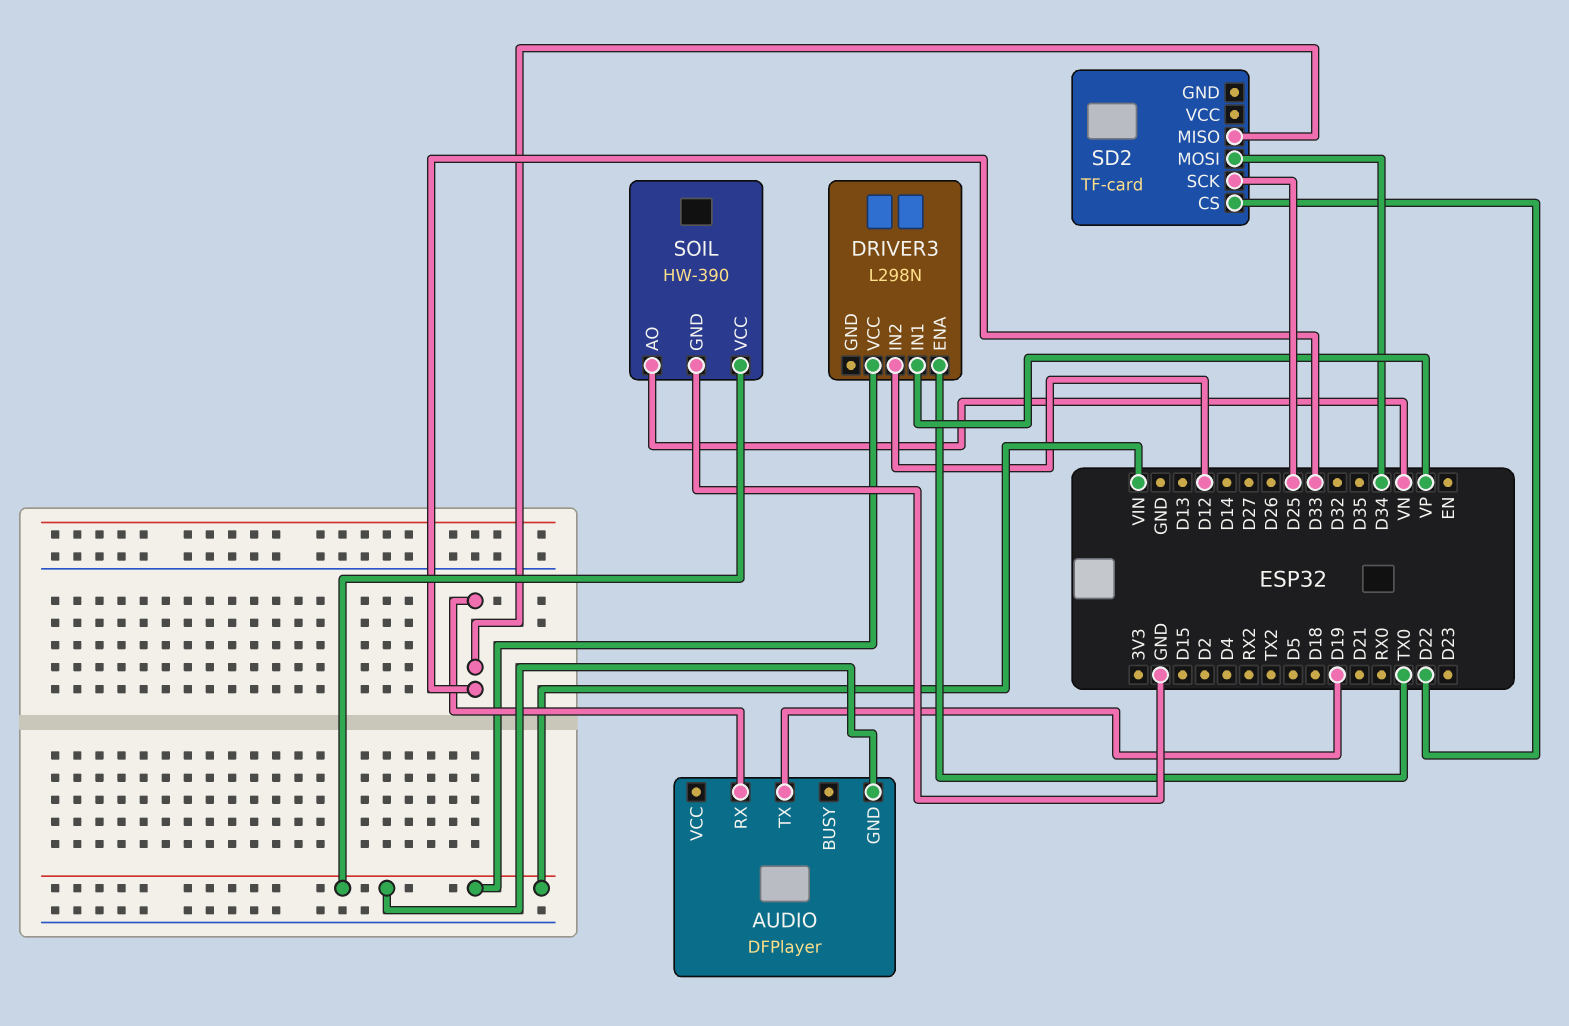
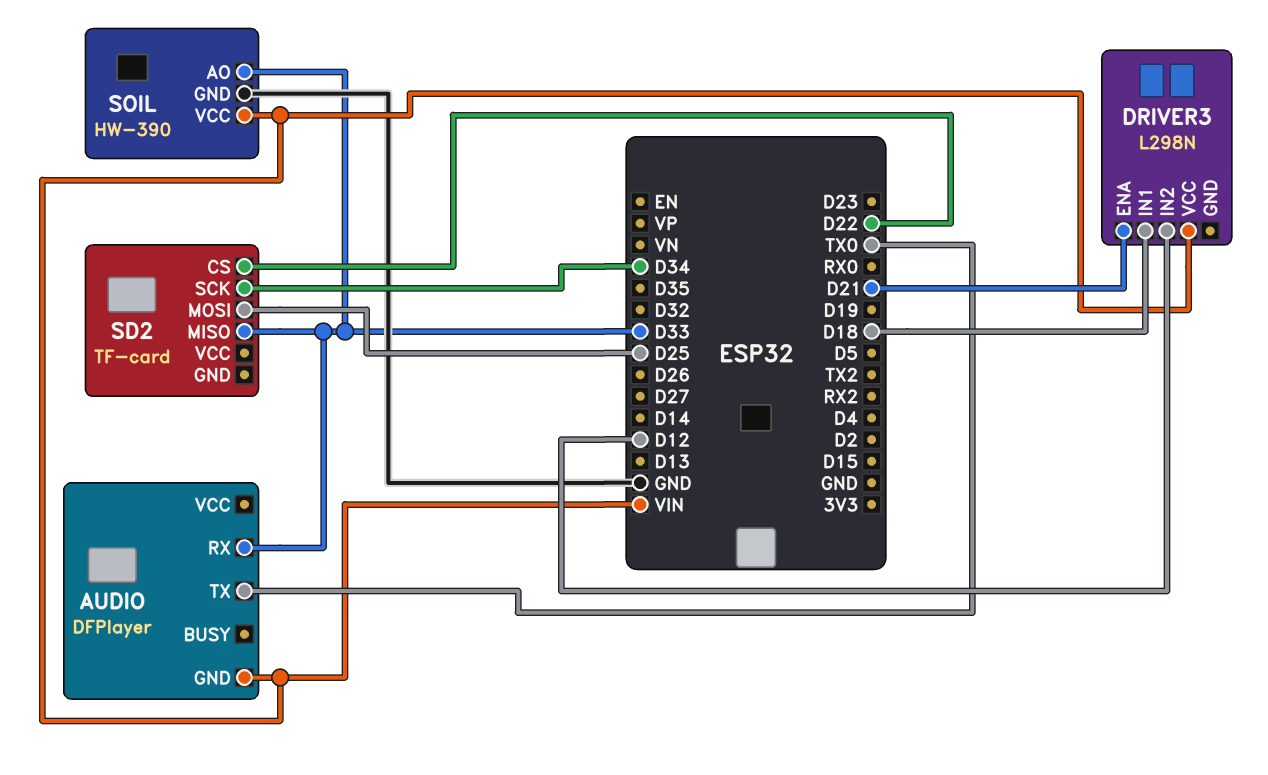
AUDIO pin TX: D19 -> TX0
DRIVER3 pin ENA: TX0 -> D21
DRIVER3 pin IN1: VP -> D18
SD2 pin MOSI: D34 -> D25
SD2 pin SCK: D25 -> D34
SOIL pin AO: VN -> D33

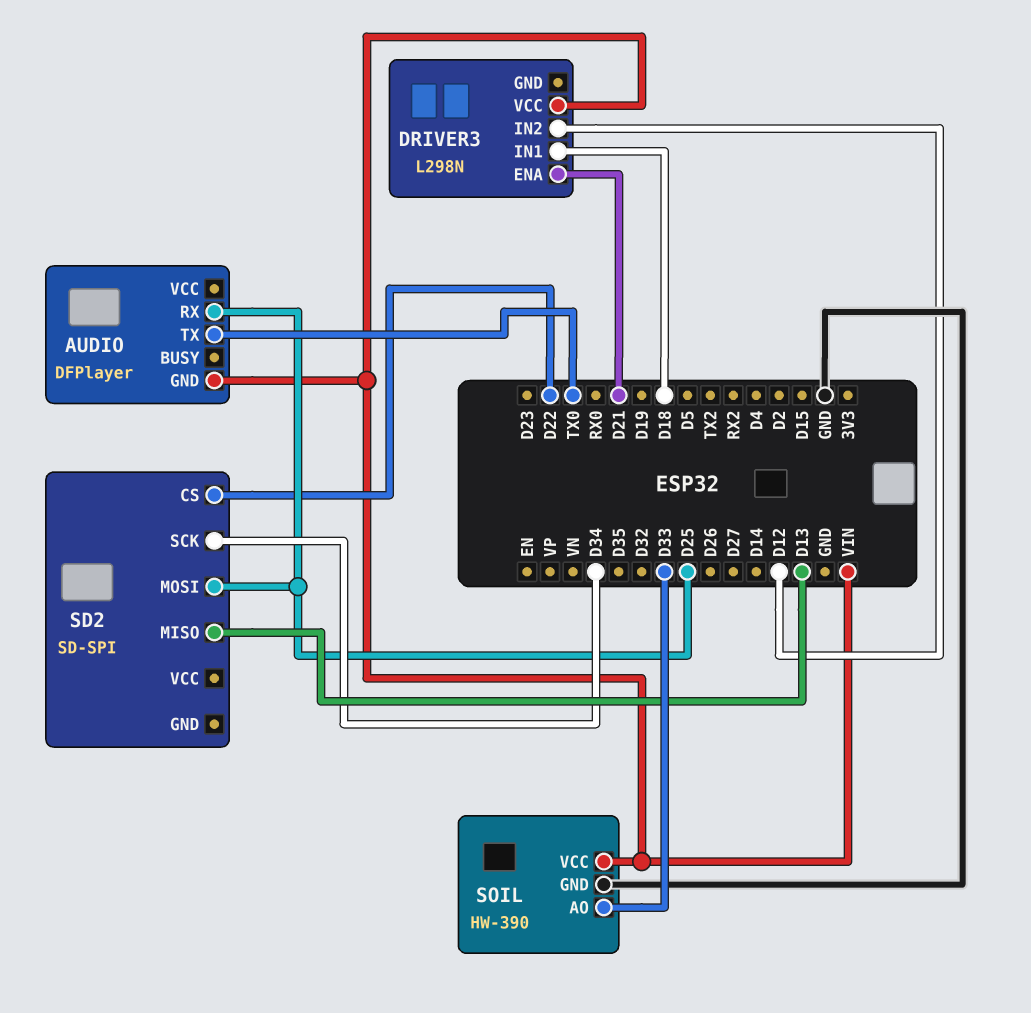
AUDIO pin RX: D33 -> D25
SD2: TF-card -> SD-SPI
SD2 pin MISO: D33 -> D13

